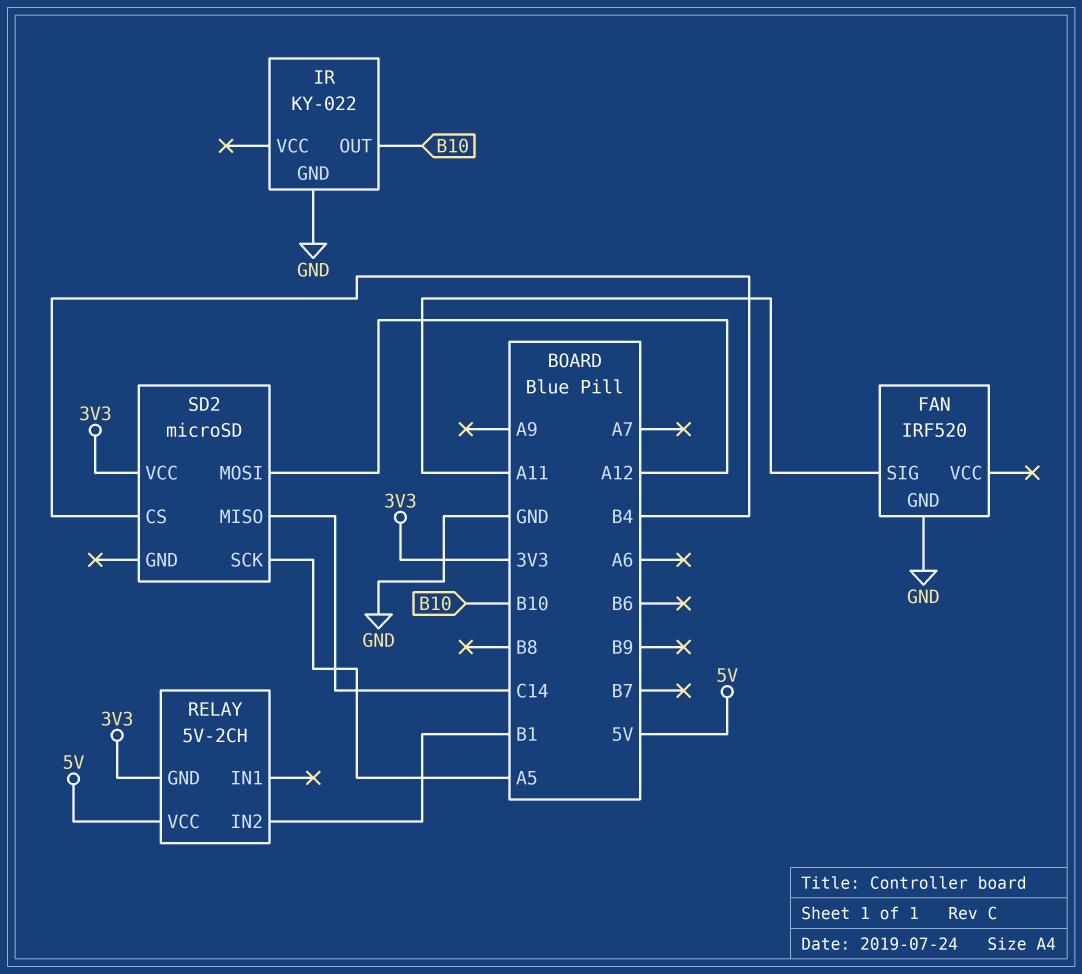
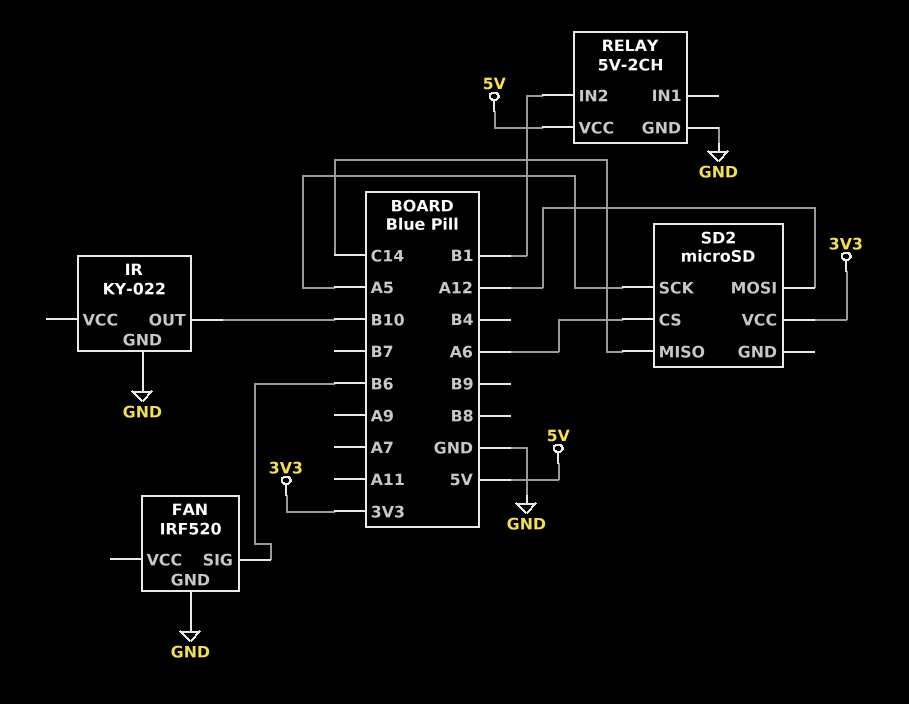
FAN pin SIG: A11 -> B6
RELAY pin GND: 3V3 -> GND
SD2 pin CS: B4 -> A6

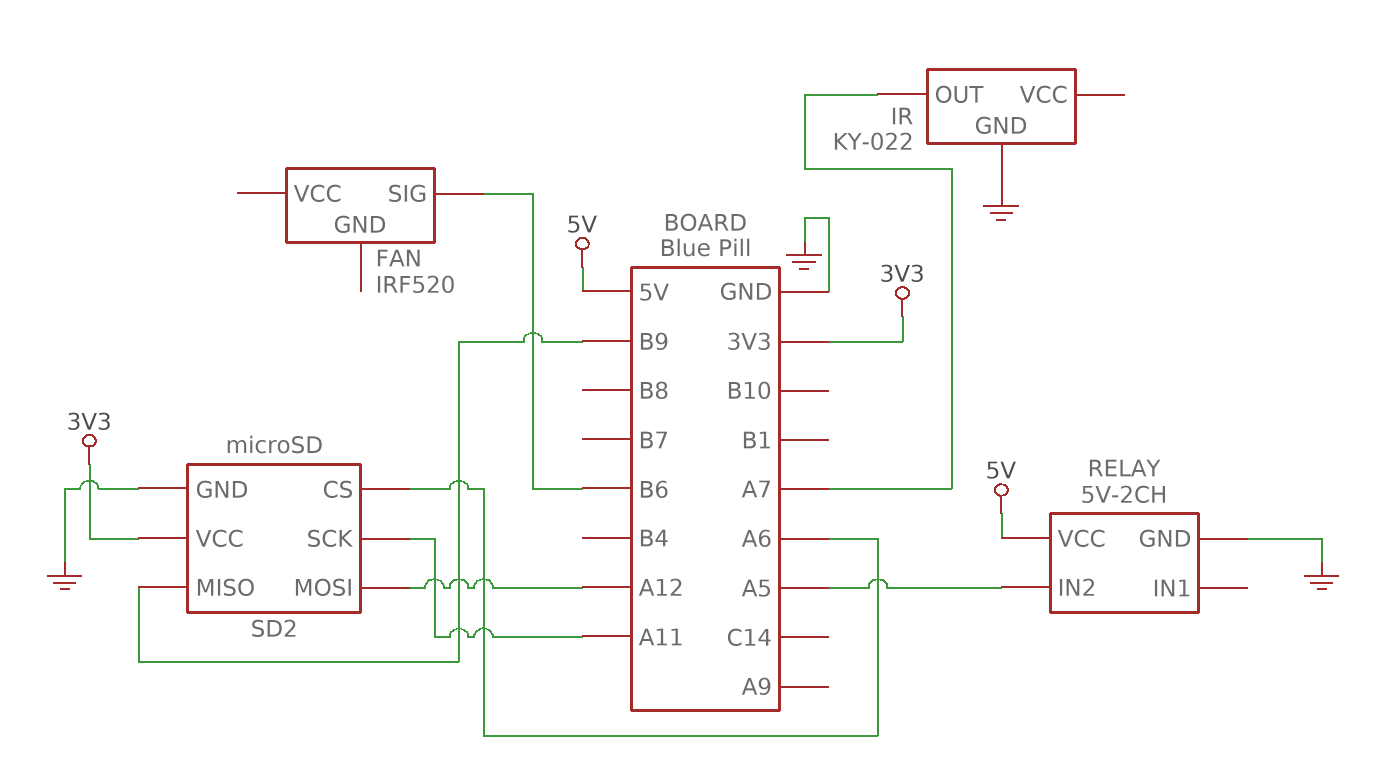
FAN pin GND: GND -> none
IR pin OUT: B10 -> A7
RELAY pin IN2: B1 -> A5
SD2 pin GND: none -> GND
SD2 pin MISO: C14 -> B9
SD2 pin SCK: A5 -> A11

